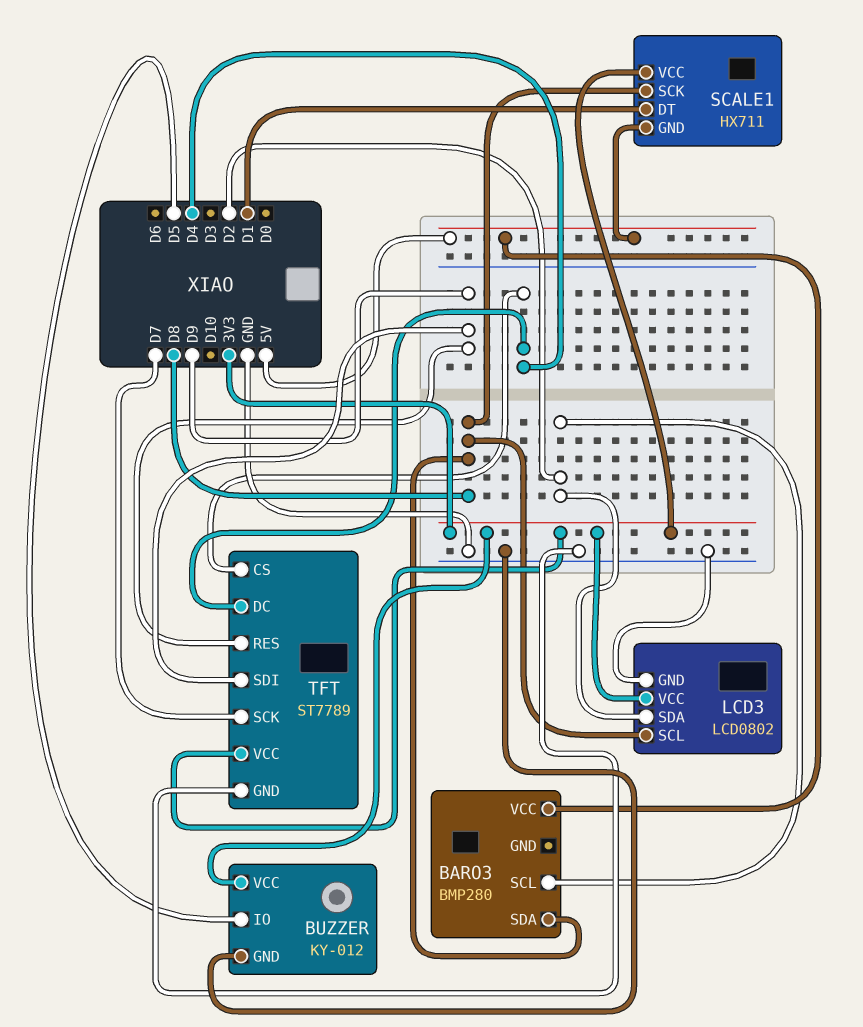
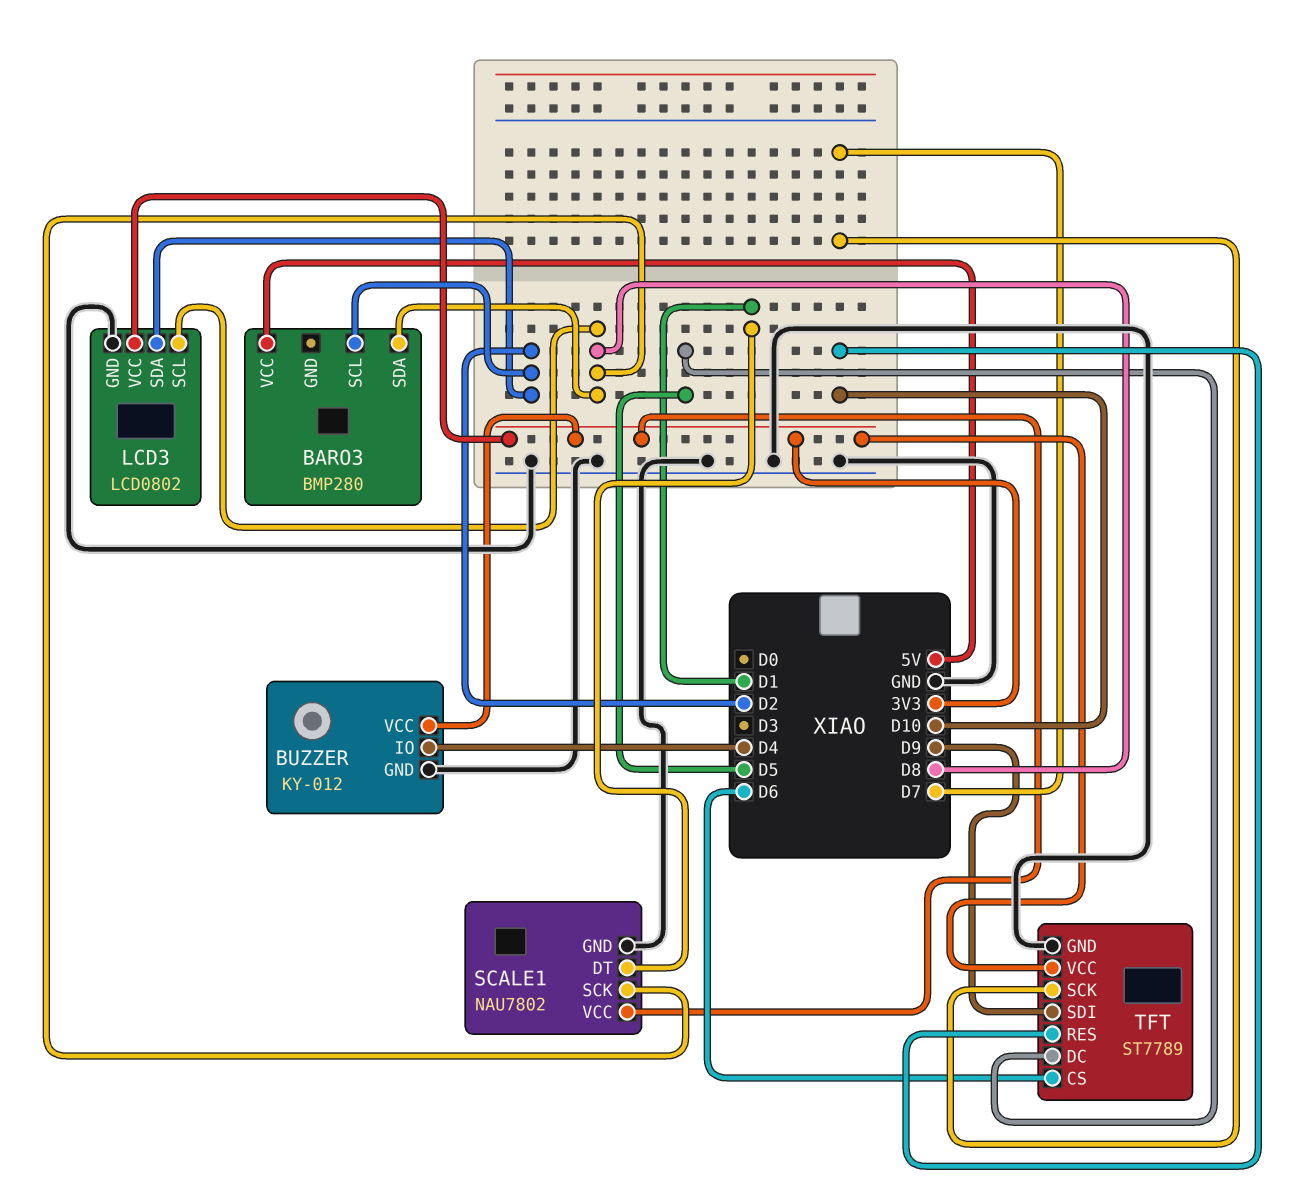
BUZZER pin IO: D5 -> D4
SCALE1: HX711 -> NAU7802
SCALE1 pin GND: 5V -> GND
TFT pin CS: D4 -> D6
TFT pin DC: D4 -> D5
TFT pin RES: D9 -> D10

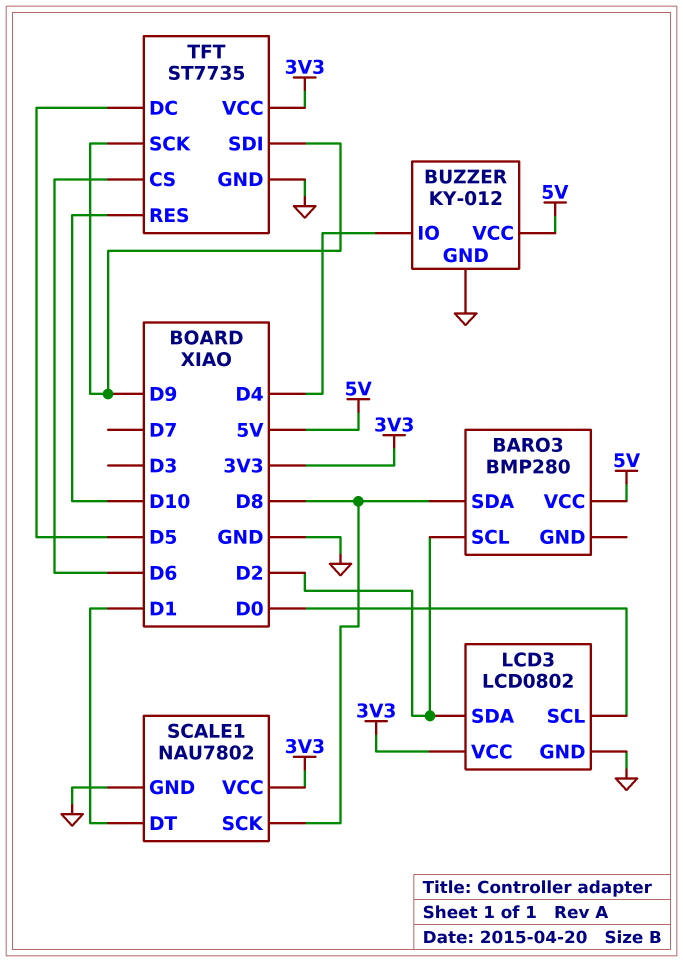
BUZZER pin VCC: 3V3 -> 5V
LCD3 pin SCL: D8 -> D0
TFT: ST7789 -> ST7735
TFT pin SCK: D7 -> D9

